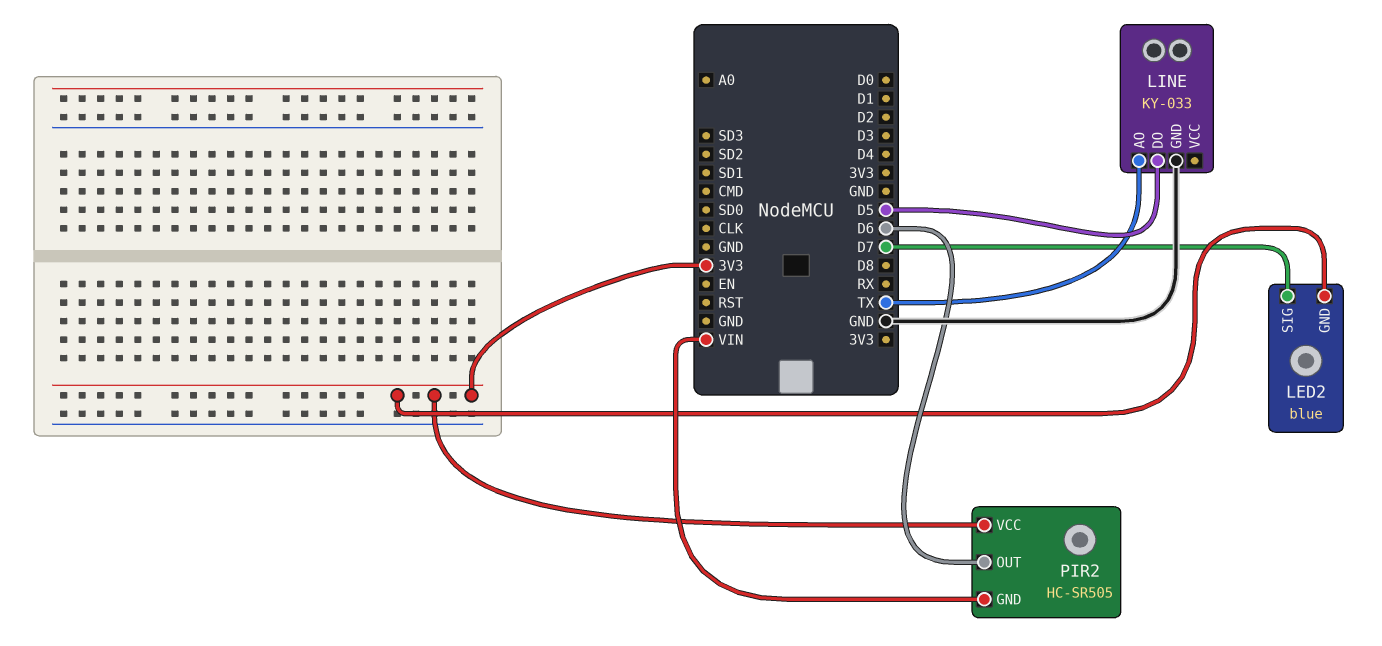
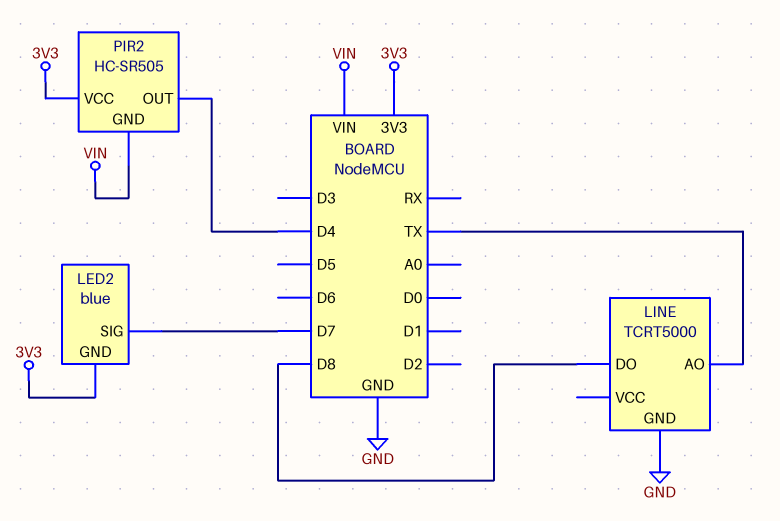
LINE: KY-033 -> TCRT5000
LINE pin DO: D5 -> D8
PIR2 pin OUT: D6 -> D4

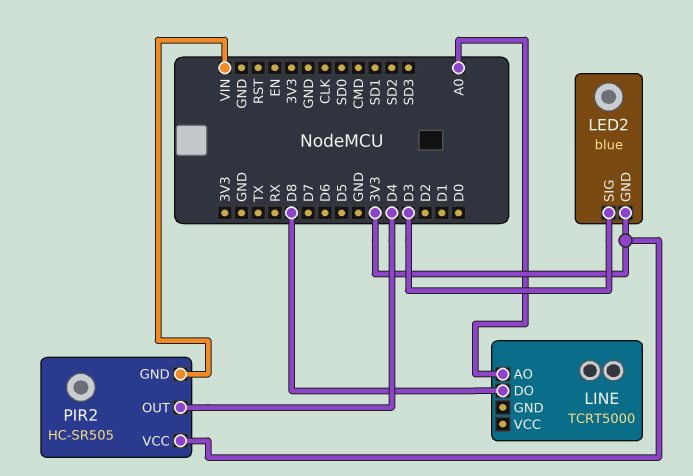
LED2 pin SIG: D7 -> D3
LINE pin AO: TX -> A0
LINE pin GND: GND -> none

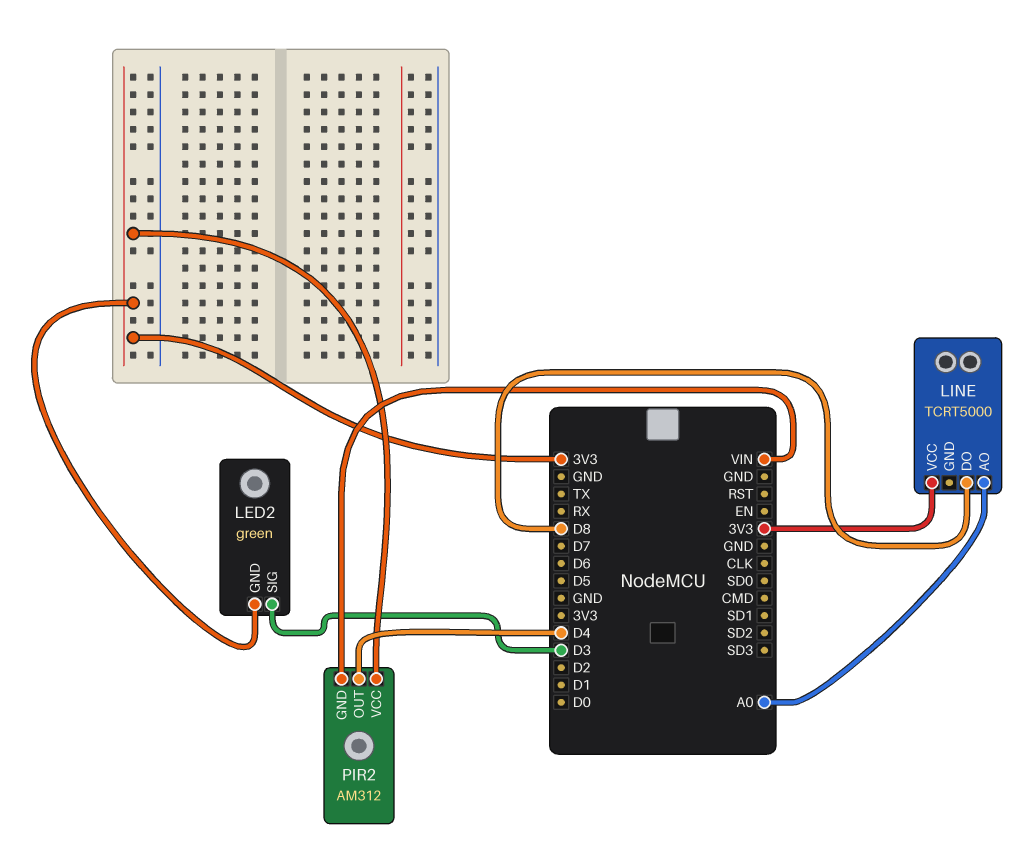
LED2: blue -> green
LINE pin VCC: none -> 3V3
PIR2: HC-SR505 -> AM312

